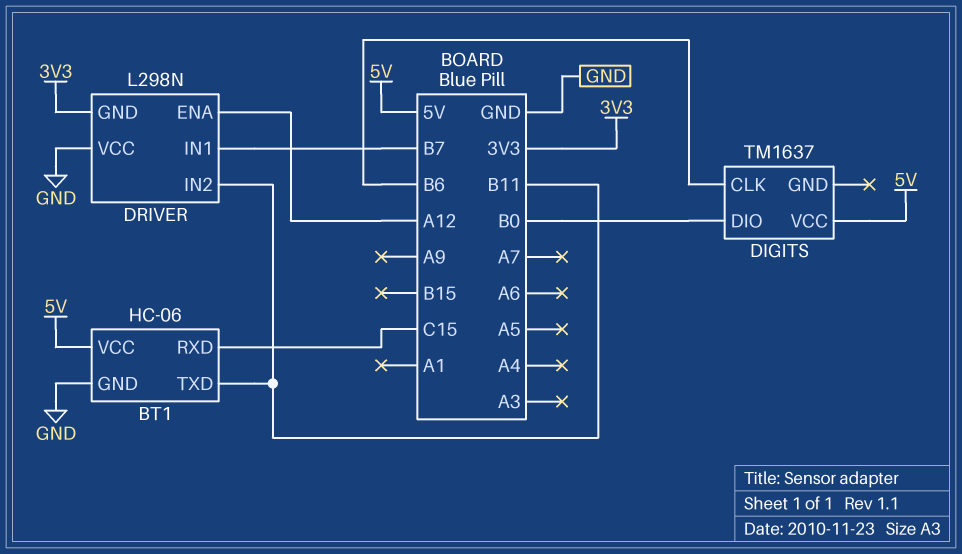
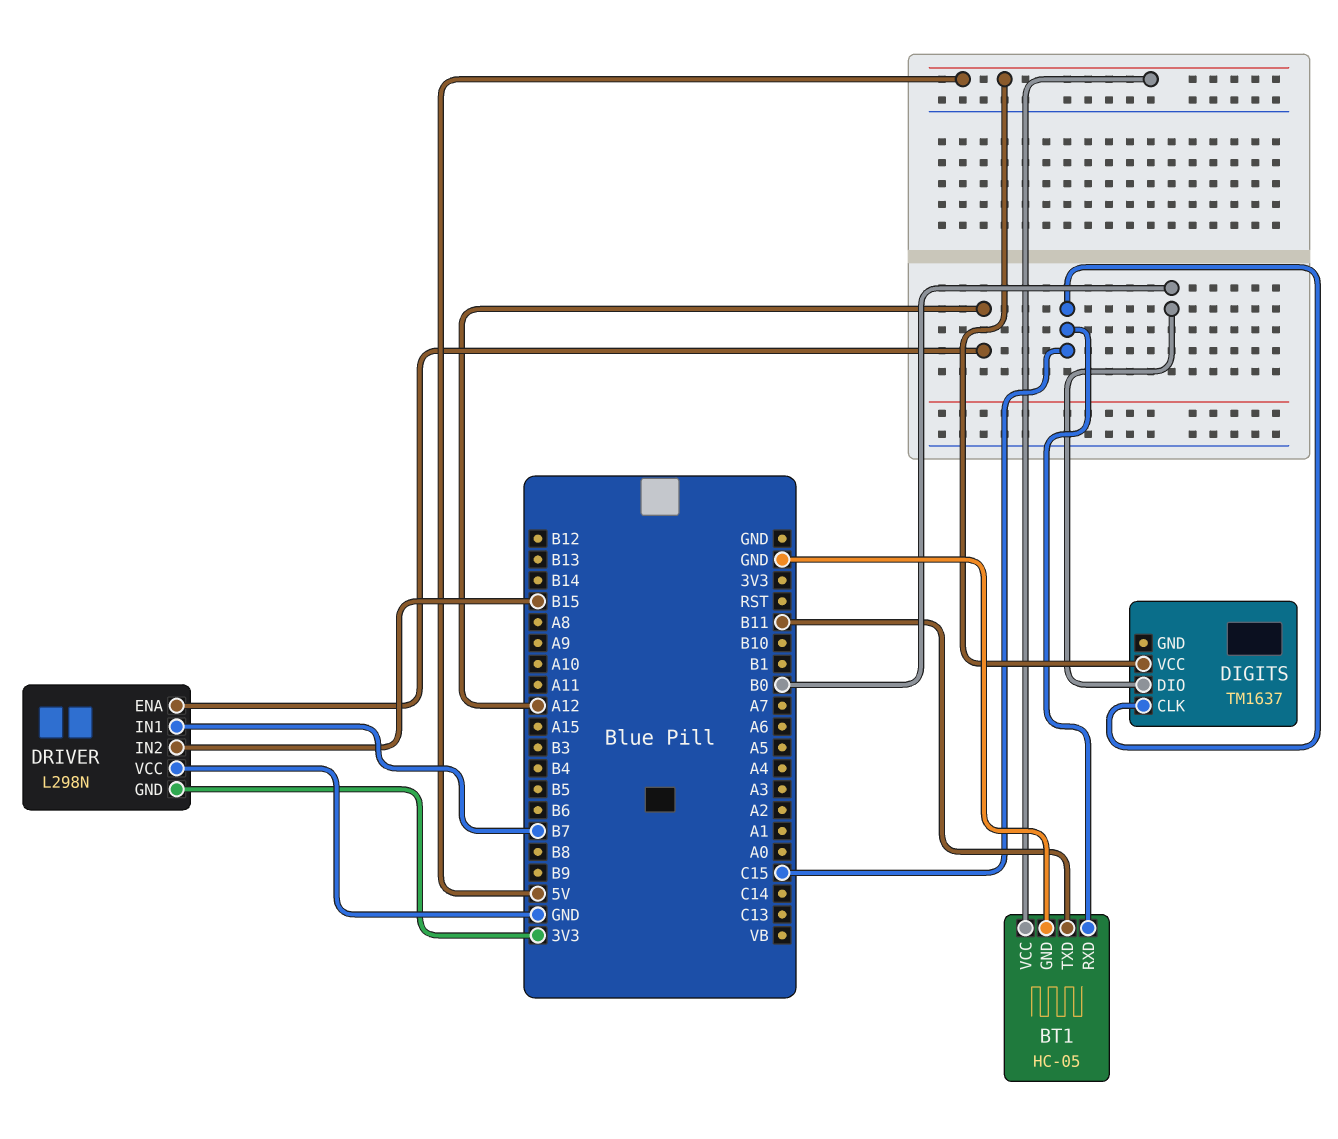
BT1: HC-06 -> HC-05
DIGITS pin CLK: B6 -> C15
DRIVER pin IN2: B11 -> B15

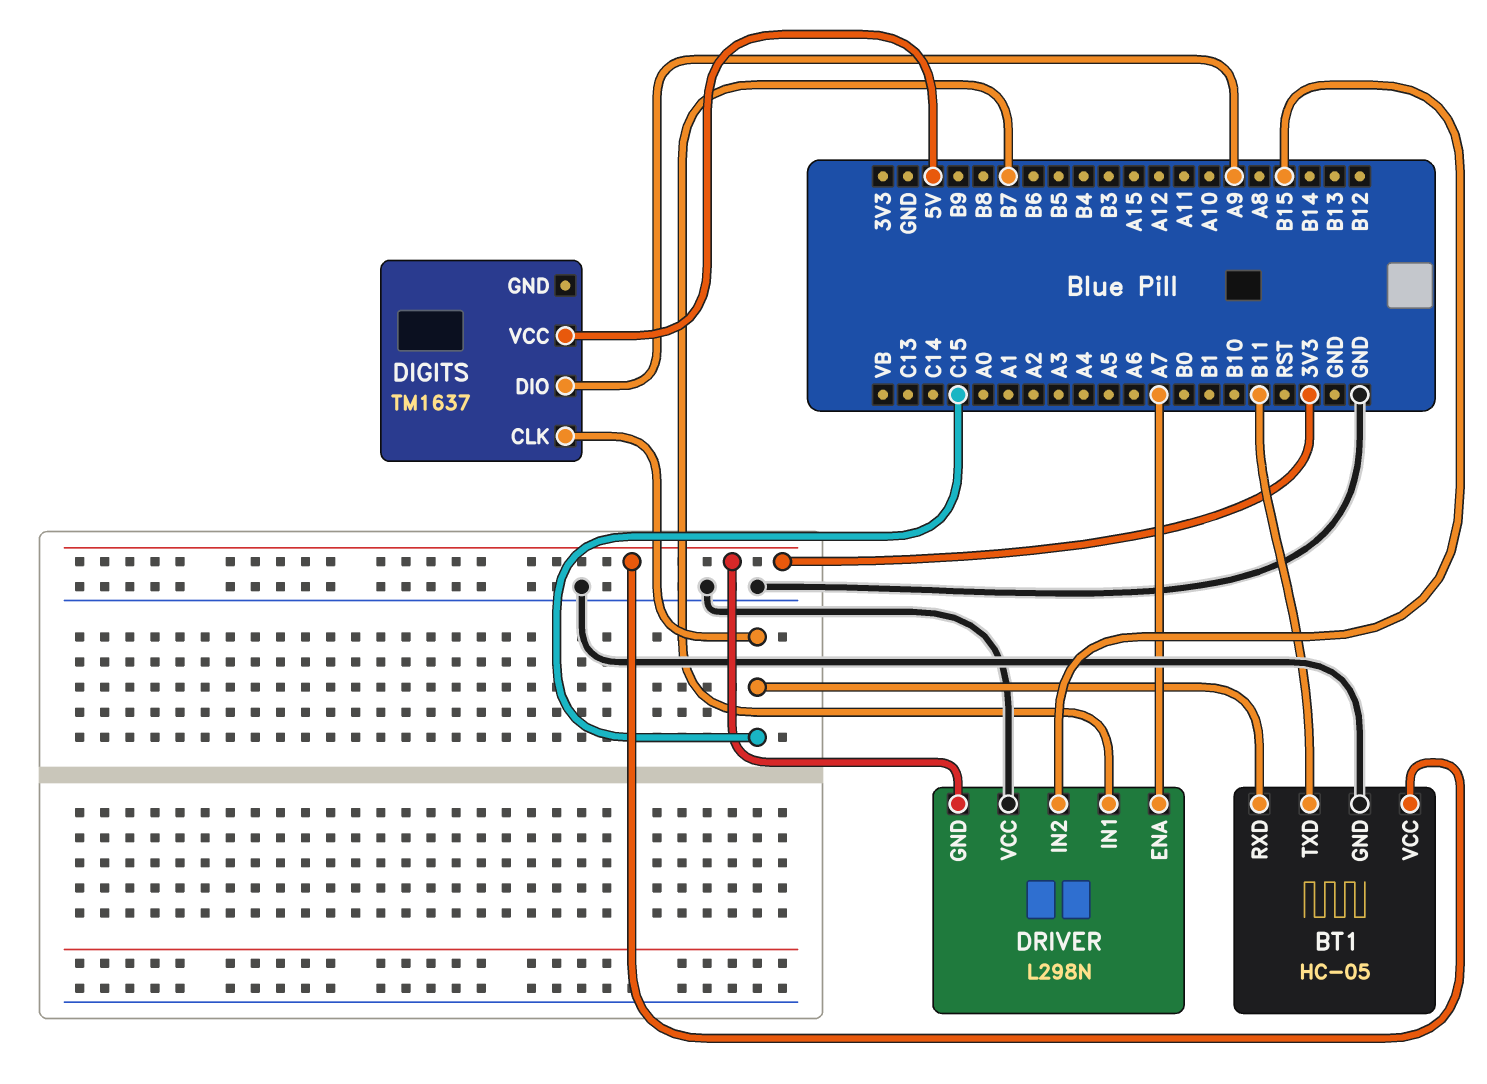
BT1 pin VCC: 5V -> 3V3
DIGITS pin DIO: B0 -> A9
DRIVER pin ENA: A12 -> A7

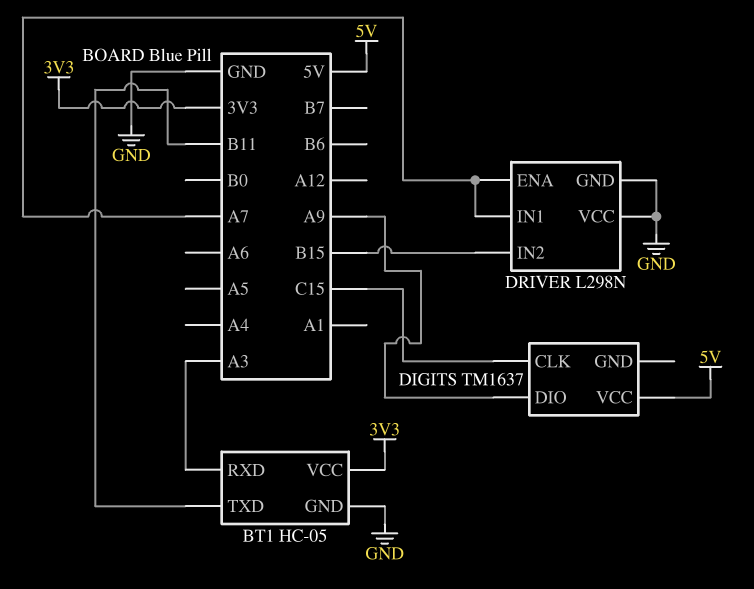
BT1 pin RXD: C15 -> A3
DRIVER pin GND: 3V3 -> GND
DRIVER pin IN1: B7 -> A7

